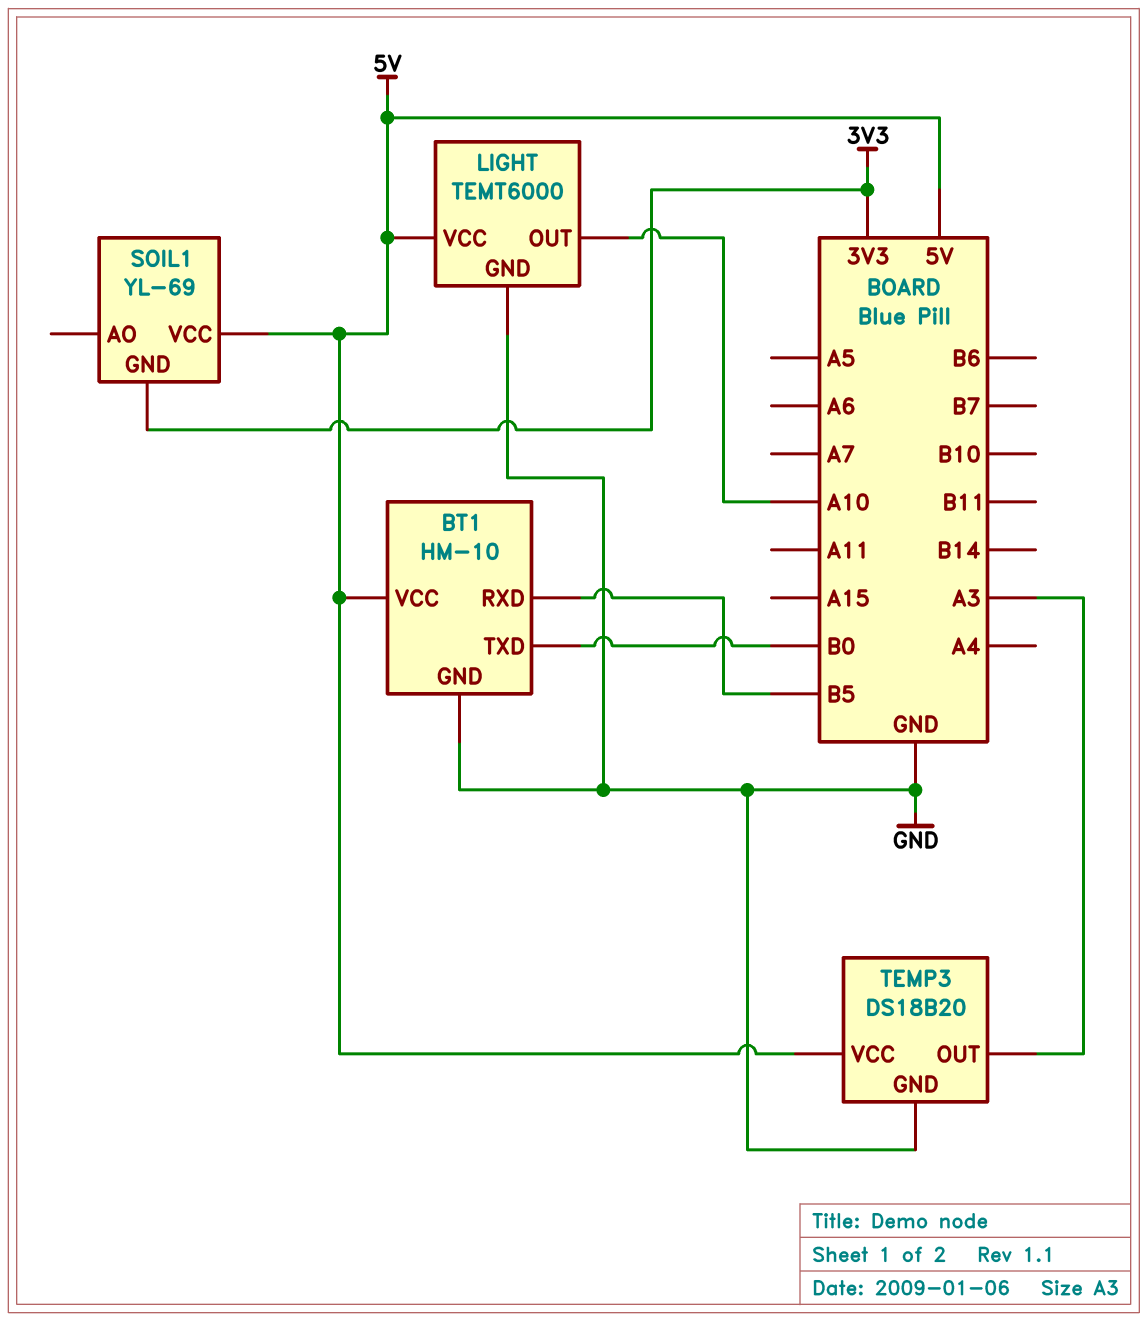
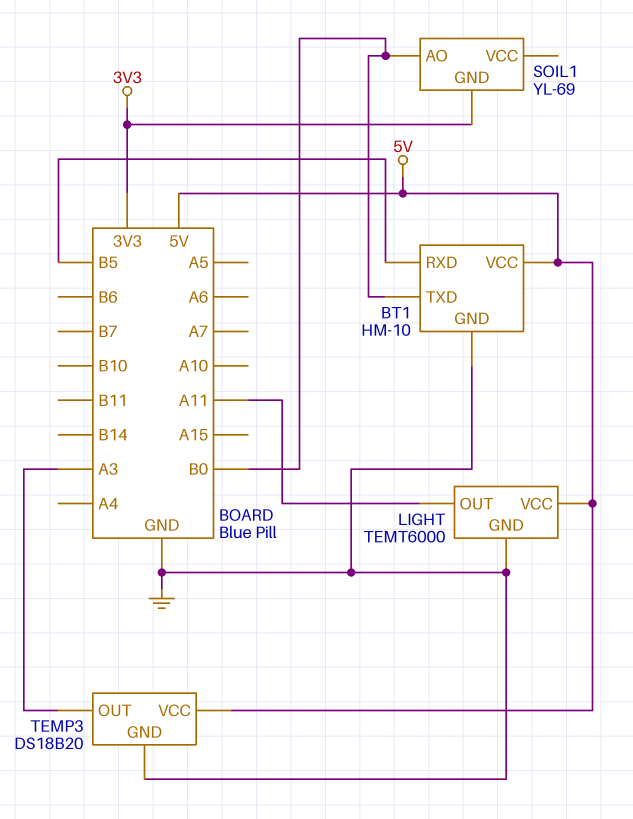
LIGHT pin OUT: A10 -> A11
SOIL1 pin AO: none -> B0
SOIL1 pin VCC: 5V -> none

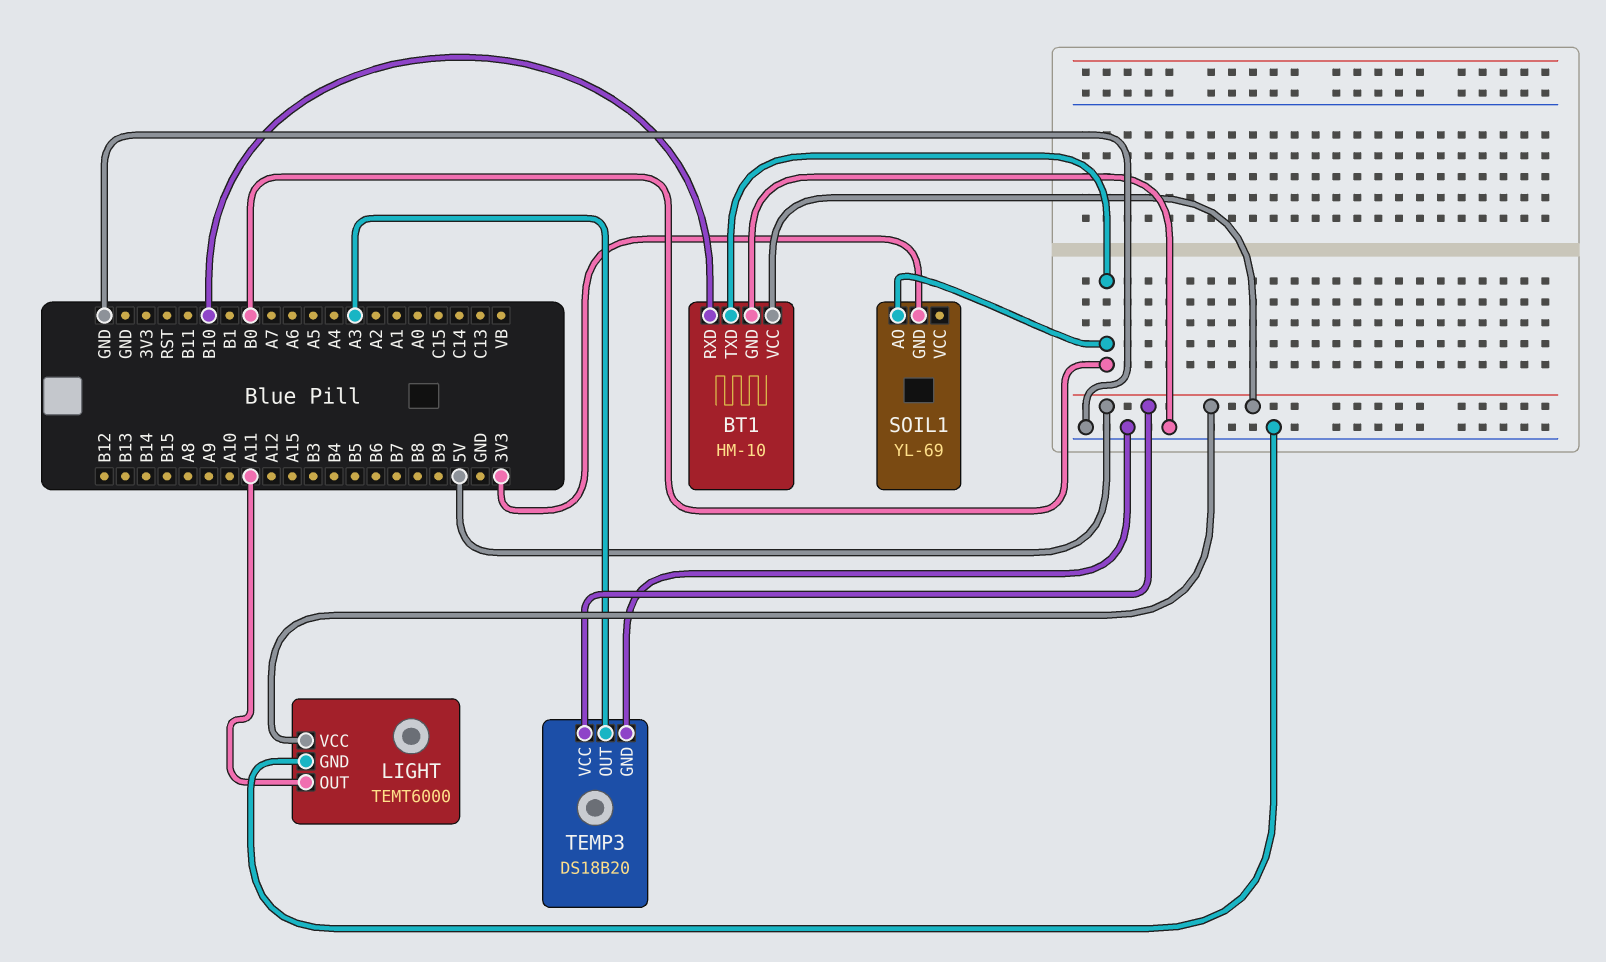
BT1 pin RXD: B5 -> B10

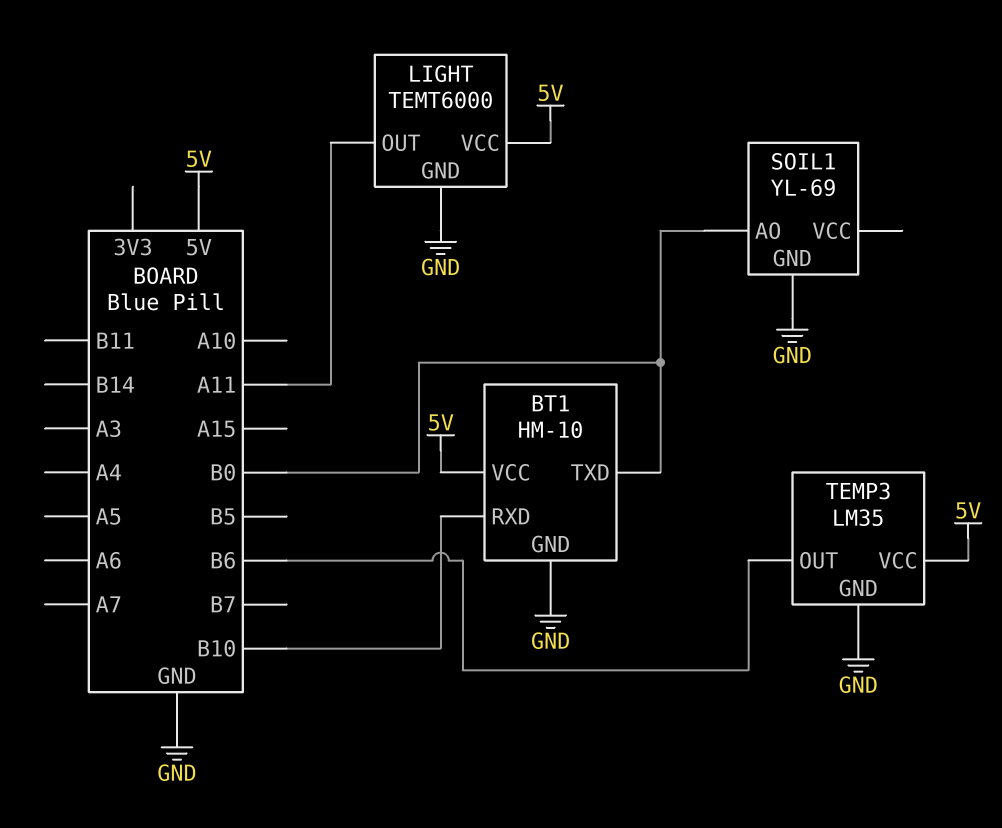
SOIL1 pin GND: 3V3 -> GND
TEMP3: DS18B20 -> LM35
TEMP3 pin OUT: A3 -> B6

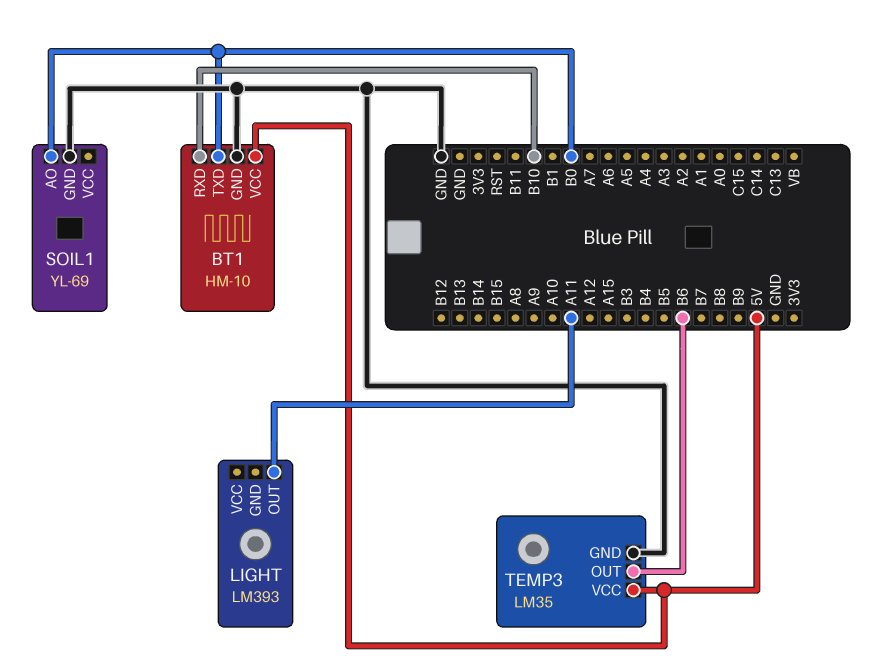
LIGHT: TEMT6000 -> LM393
LIGHT pin GND: GND -> none
LIGHT pin VCC: 5V -> none

